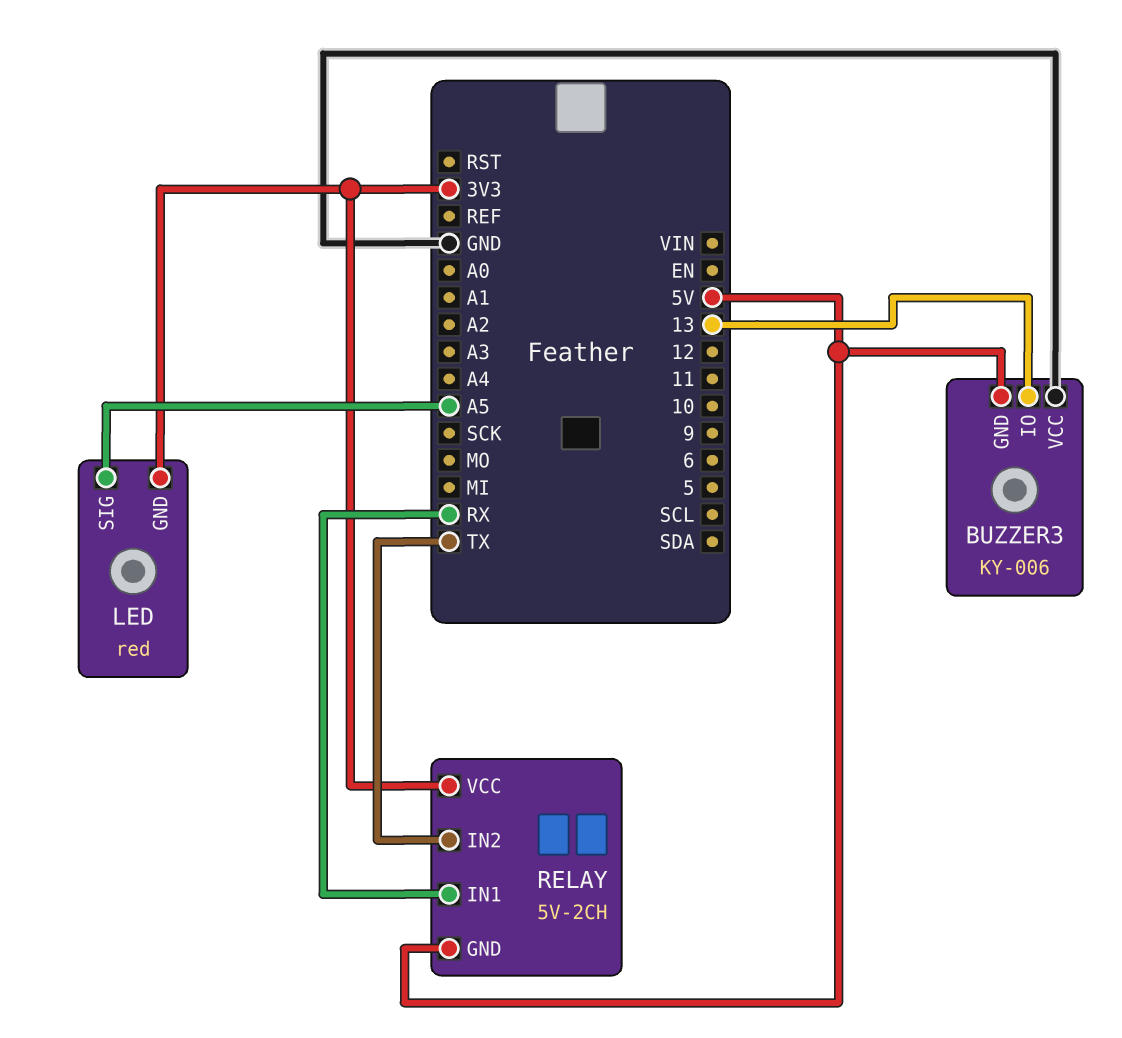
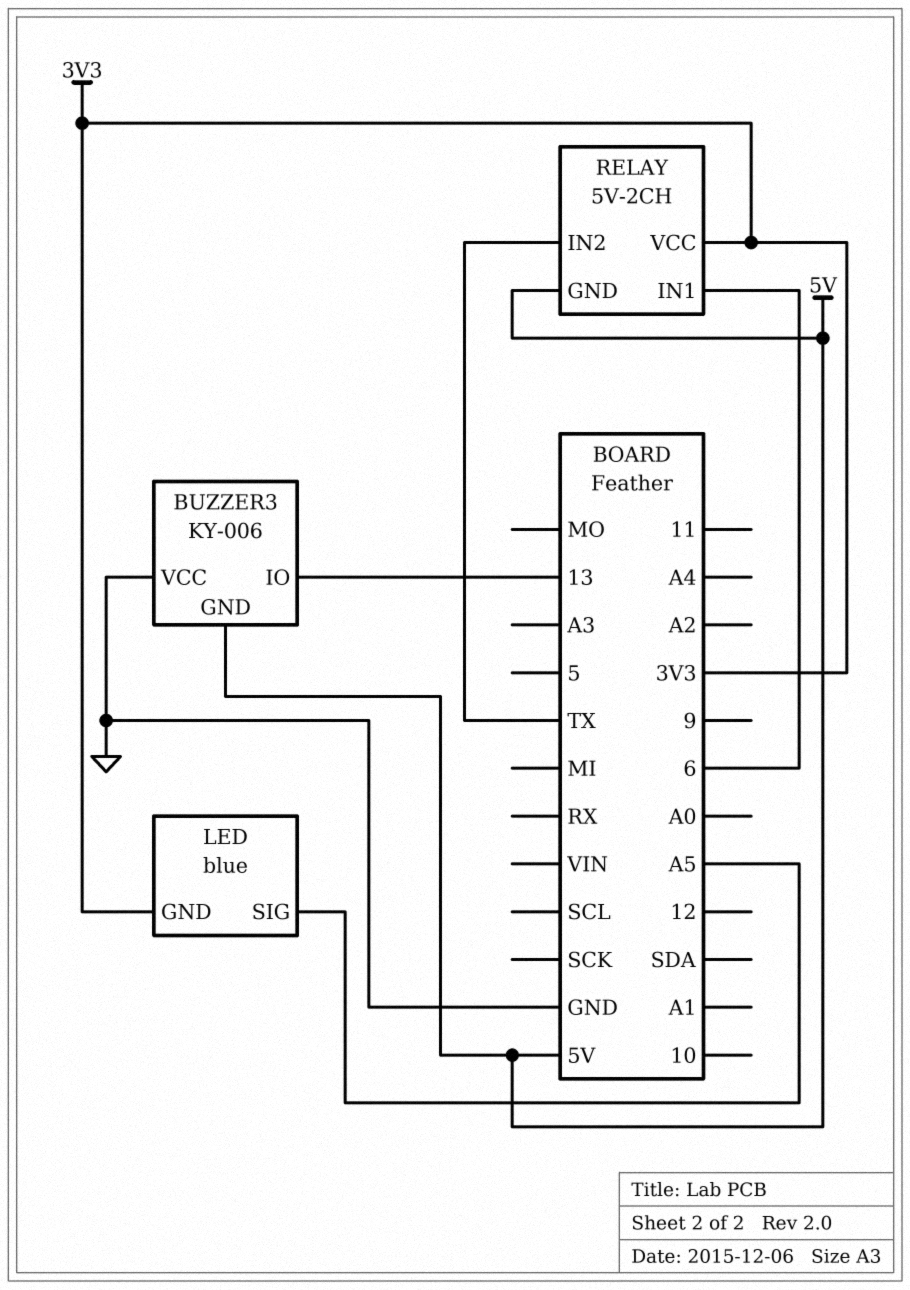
LED: red -> blue
RELAY pin IN1: RX -> 6

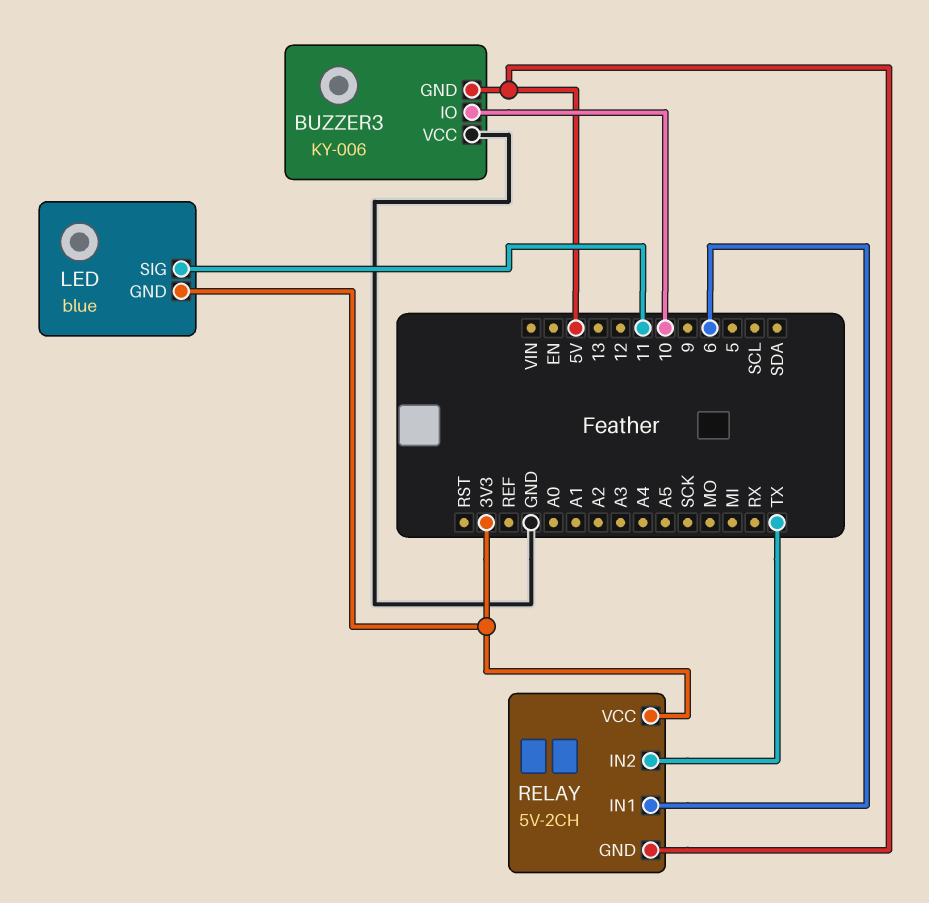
BUZZER3 pin IO: 13 -> 10
LED pin SIG: A5 -> 11

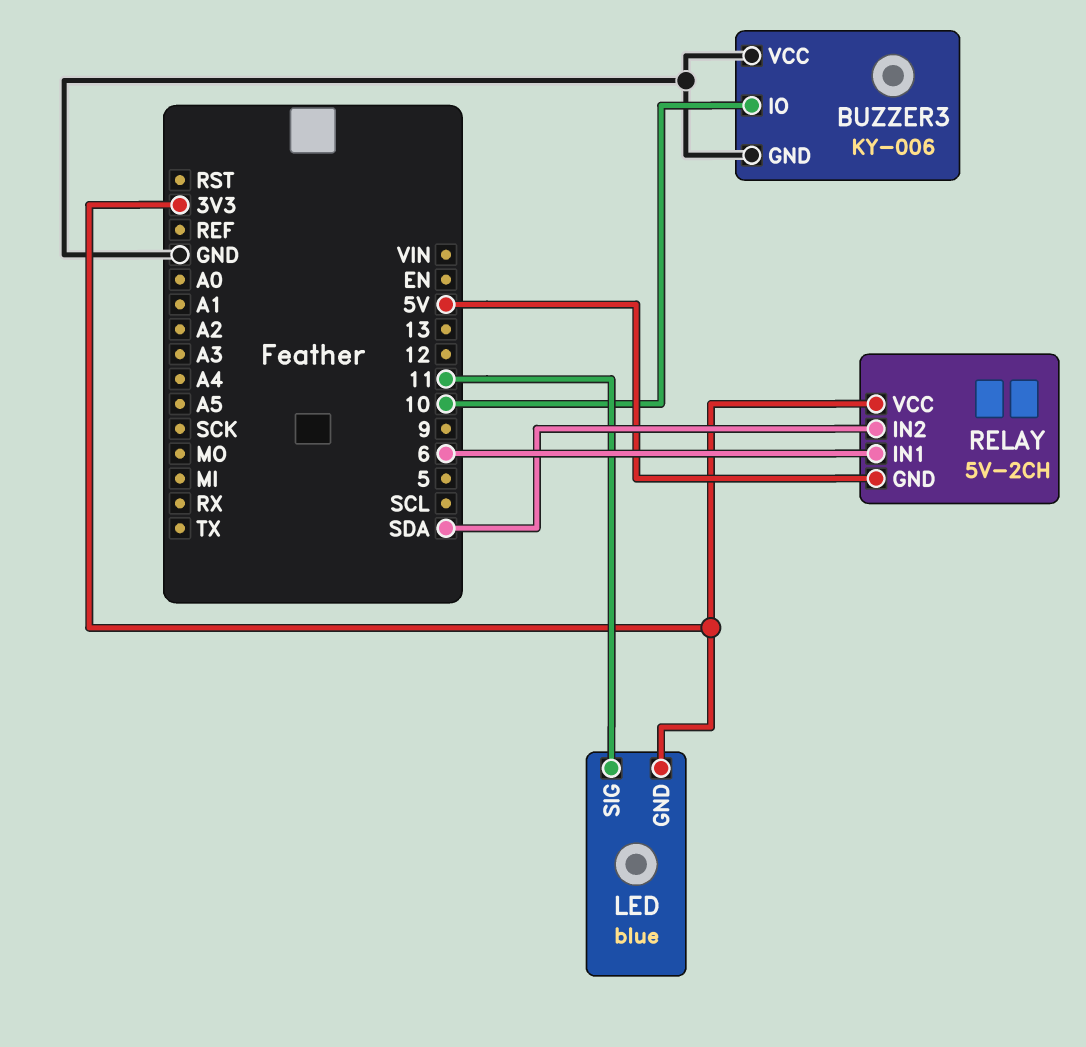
BUZZER3 pin GND: 5V -> GND
RELAY pin IN2: TX -> SDA

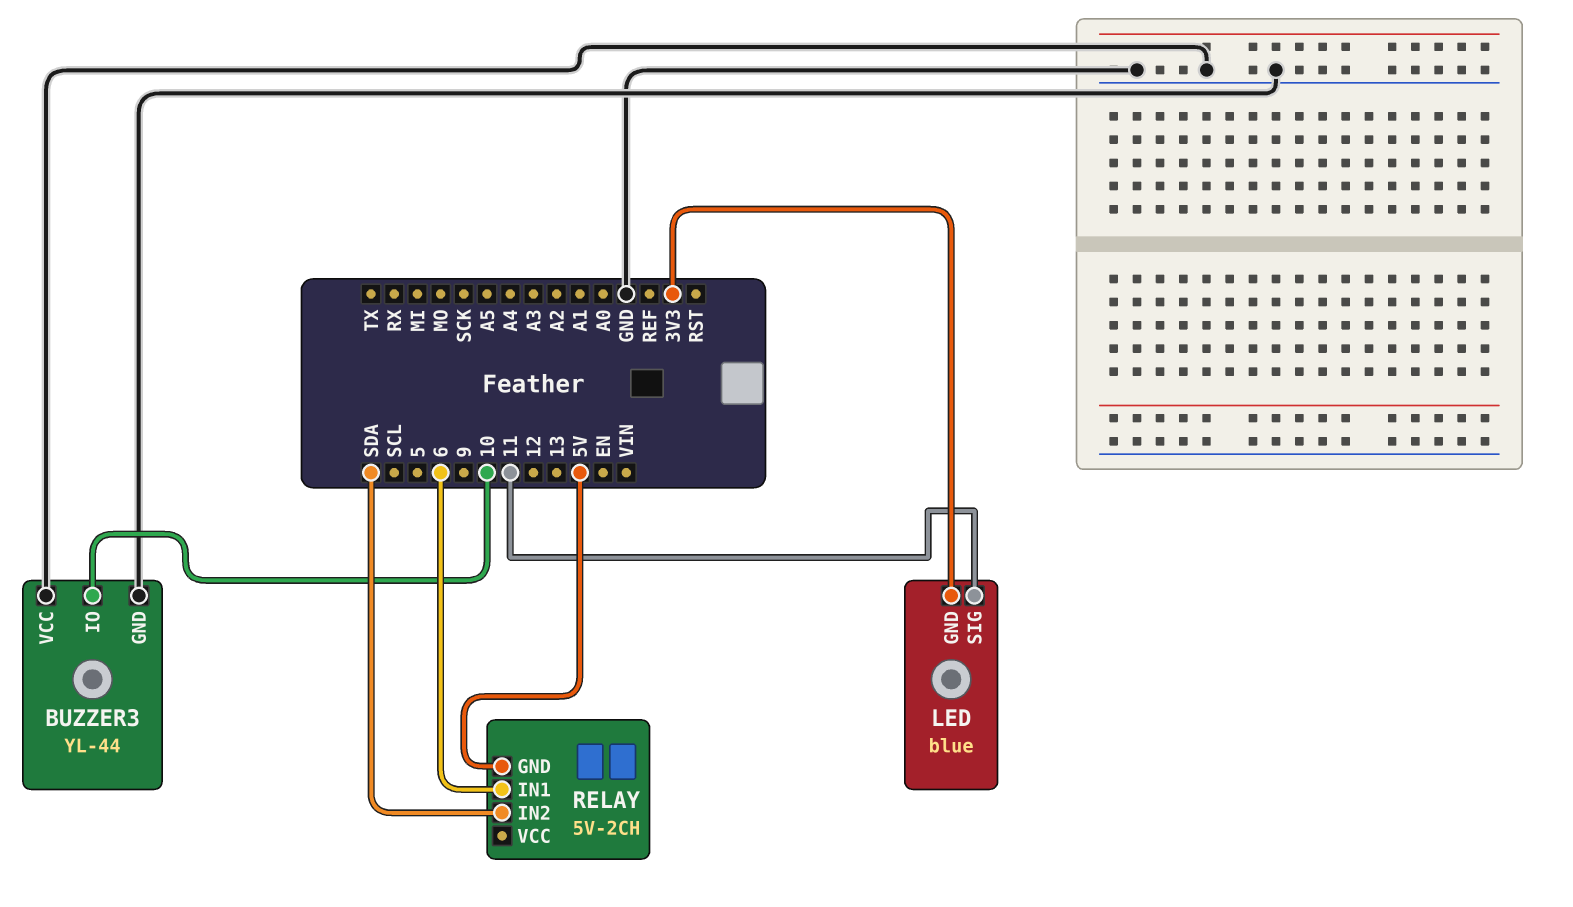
BUZZER3: KY-006 -> YL-44
RELAY pin VCC: 3V3 -> none

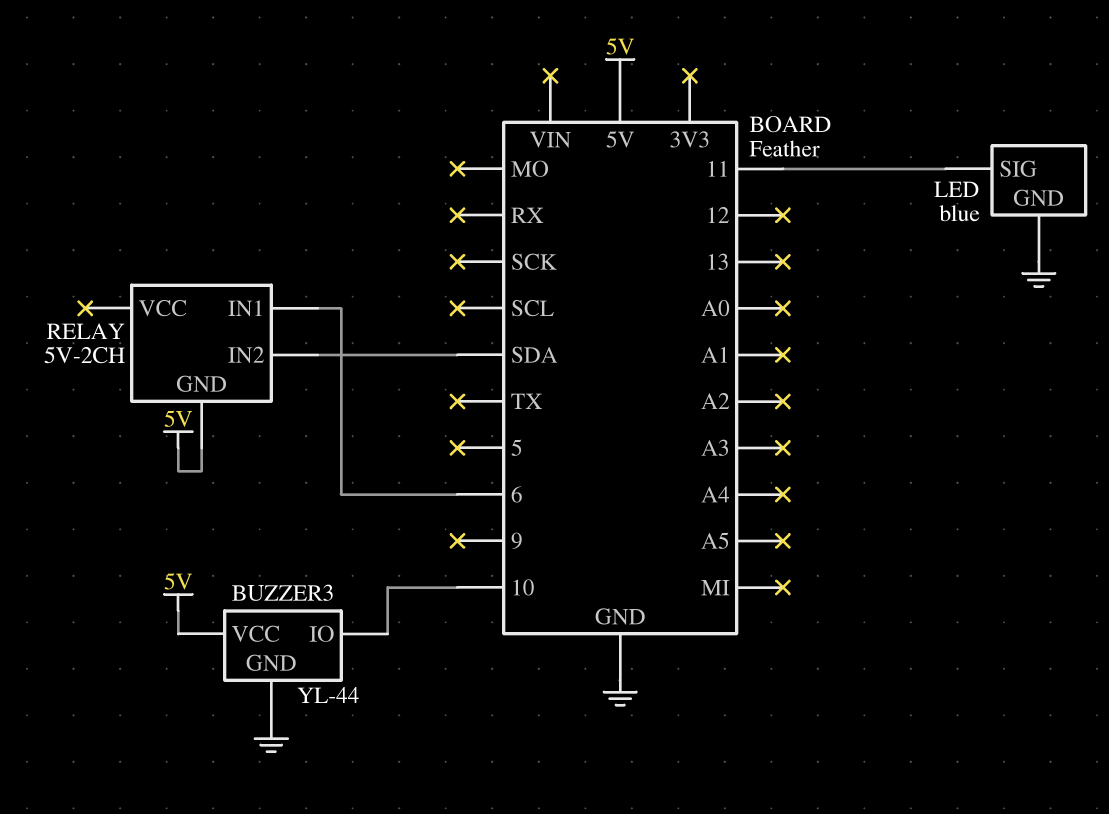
BUZZER3 pin VCC: GND -> 5V
LED pin GND: 3V3 -> GND

